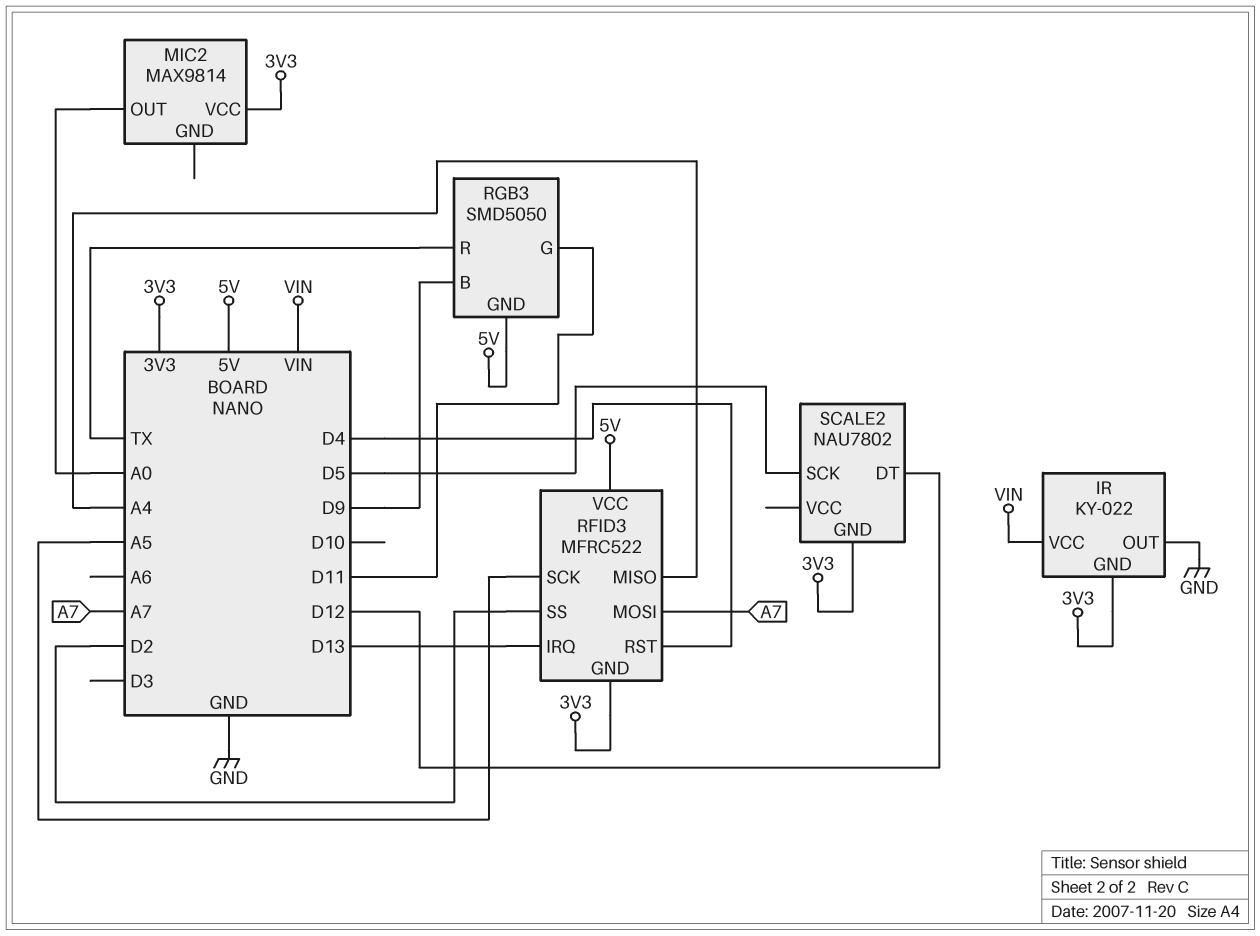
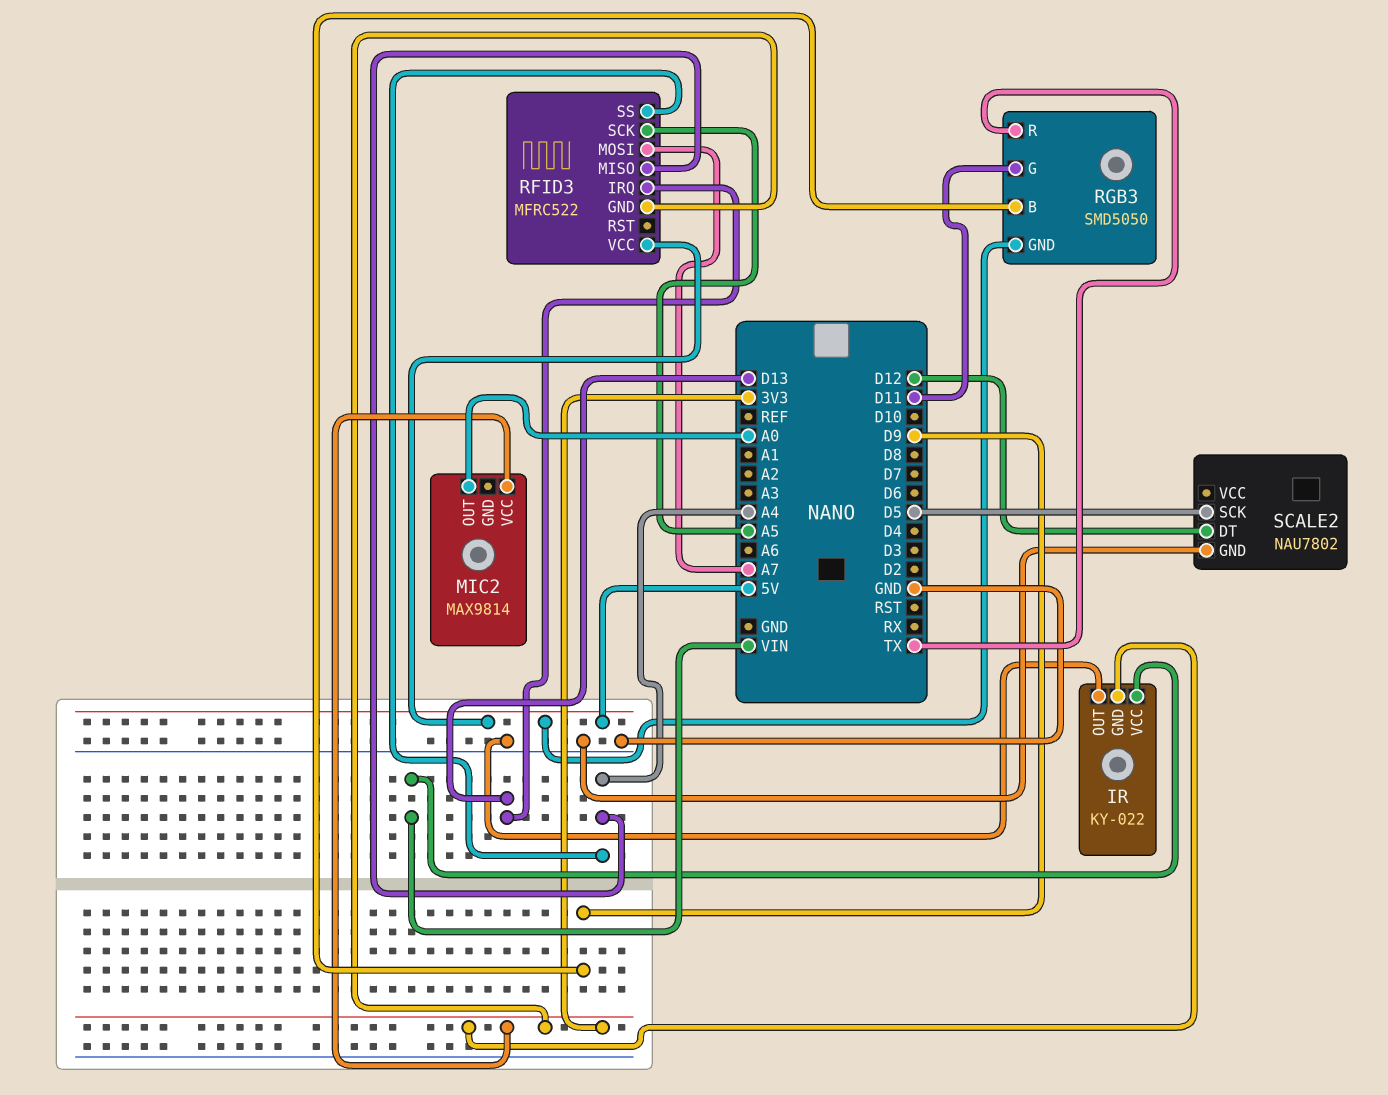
RFID3 pin RST: D4 -> none
RFID3 pin SS: D2 -> A4
SCALE2 pin GND: 3V3 -> GND

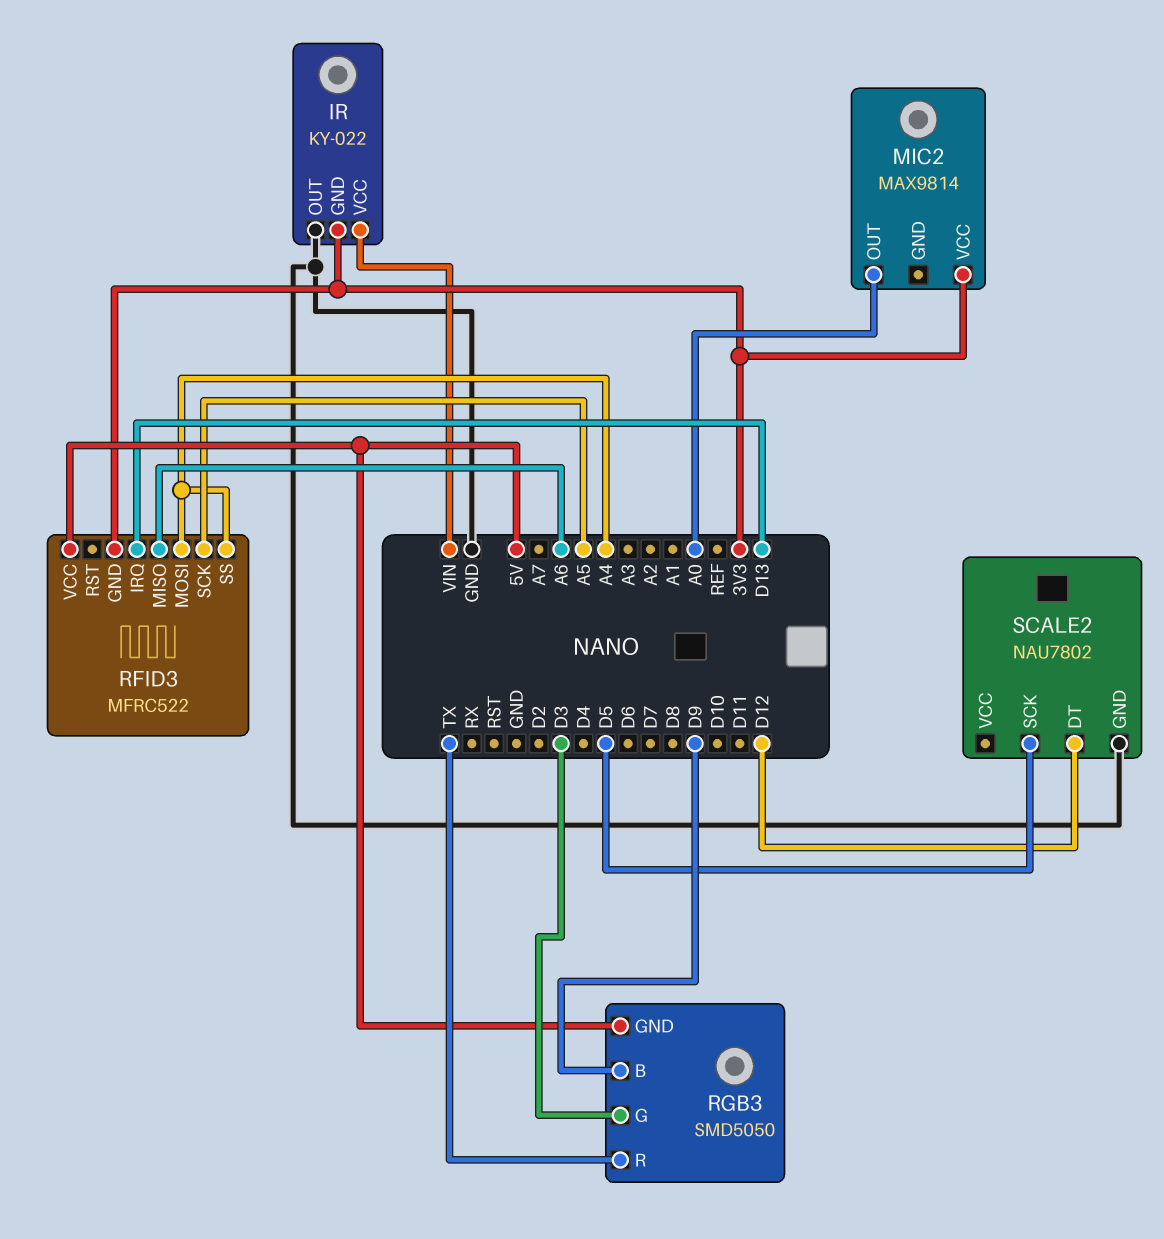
RFID3 pin MISO: A4 -> A6
RFID3 pin MOSI: A7 -> A4
RGB3 pin G: D11 -> D3

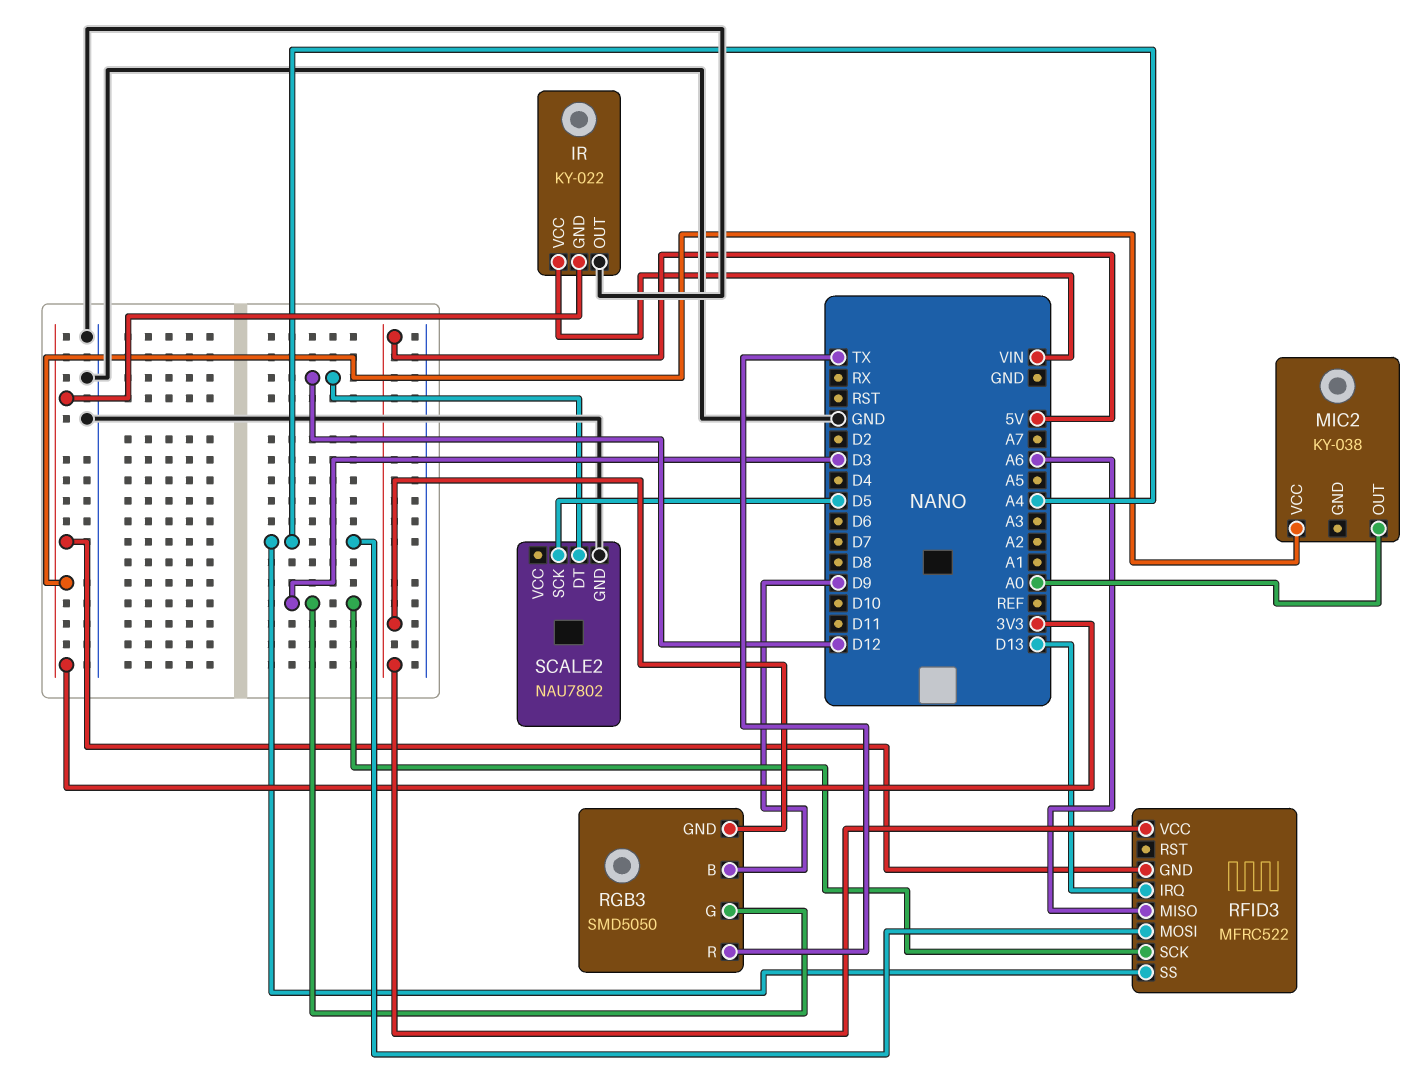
MIC2: MAX9814 -> KY-038
RFID3 pin SCK: A5 -> D3

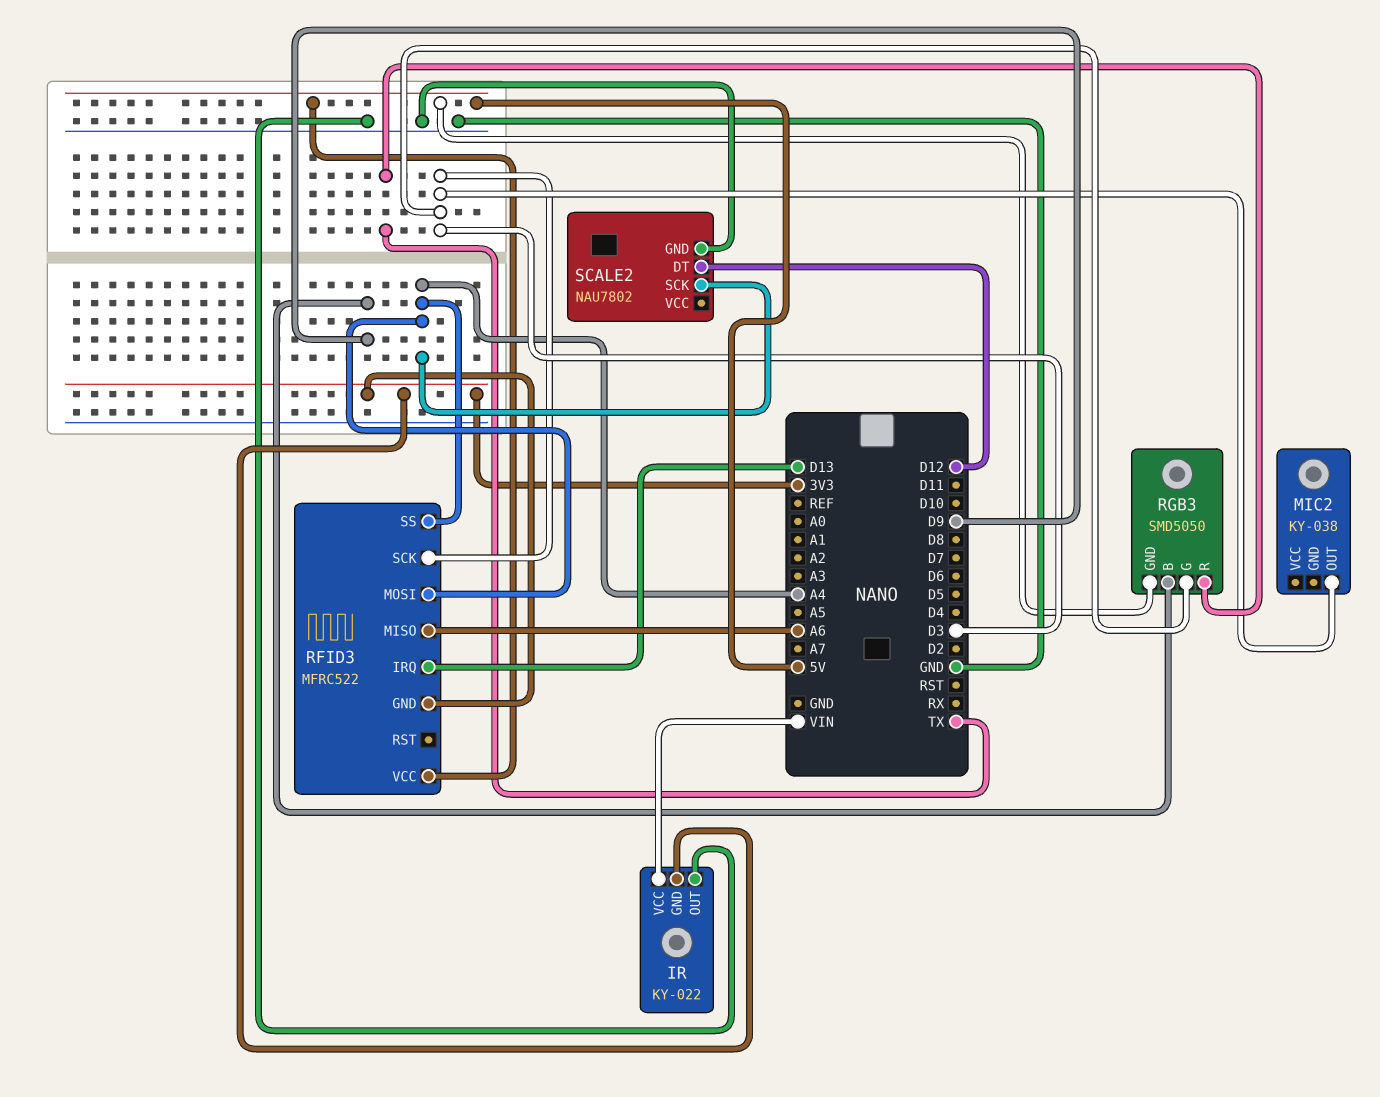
MIC2 pin OUT: A0 -> D3
MIC2 pin VCC: 3V3 -> none
SCALE2 pin SCK: D5 -> A4

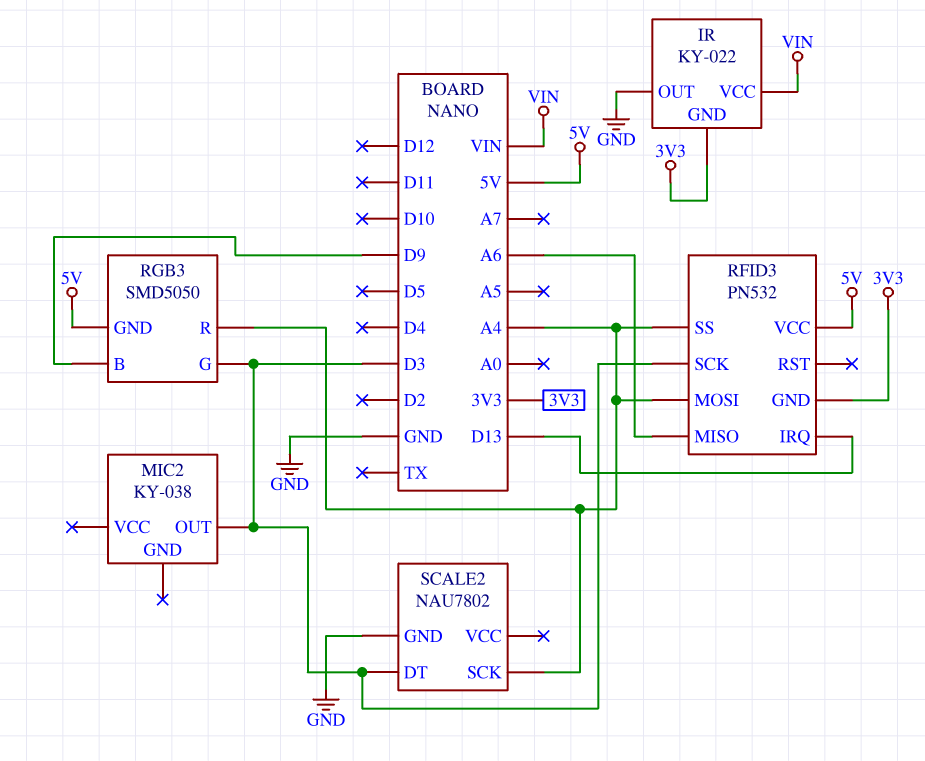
RFID3: MFRC522 -> PN532
RGB3 pin R: TX -> A4
SCALE2 pin DT: D12 -> D3

